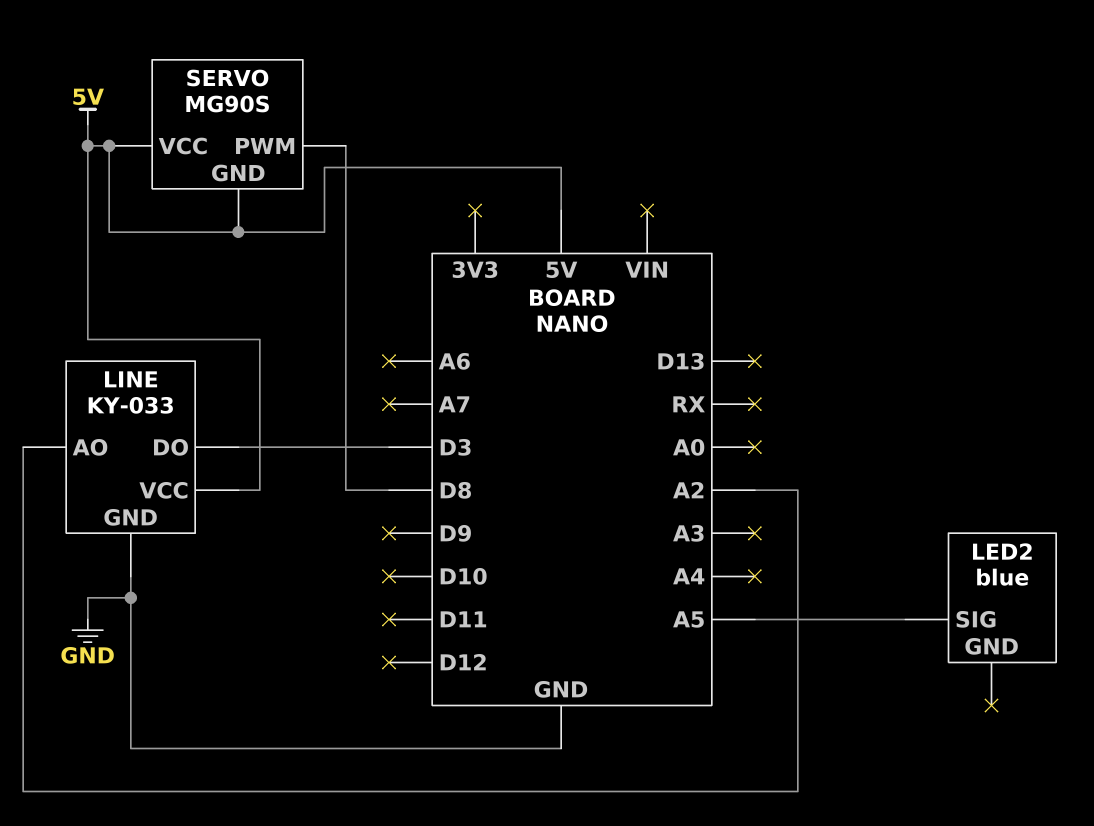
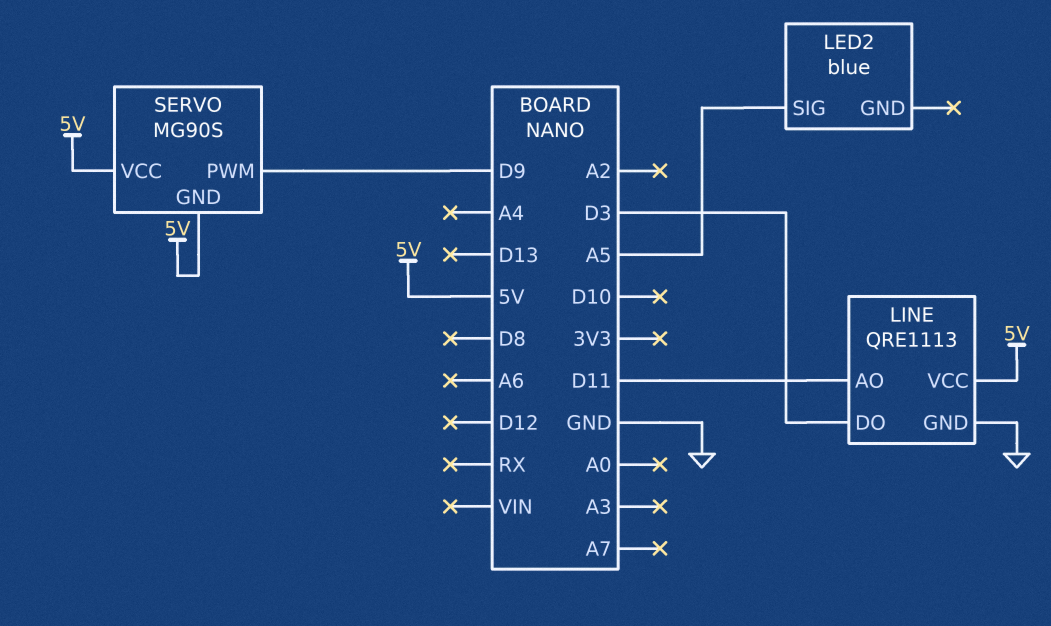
LINE: KY-033 -> QRE1113
LINE pin AO: A2 -> D11
SERVO pin PWM: D8 -> D9

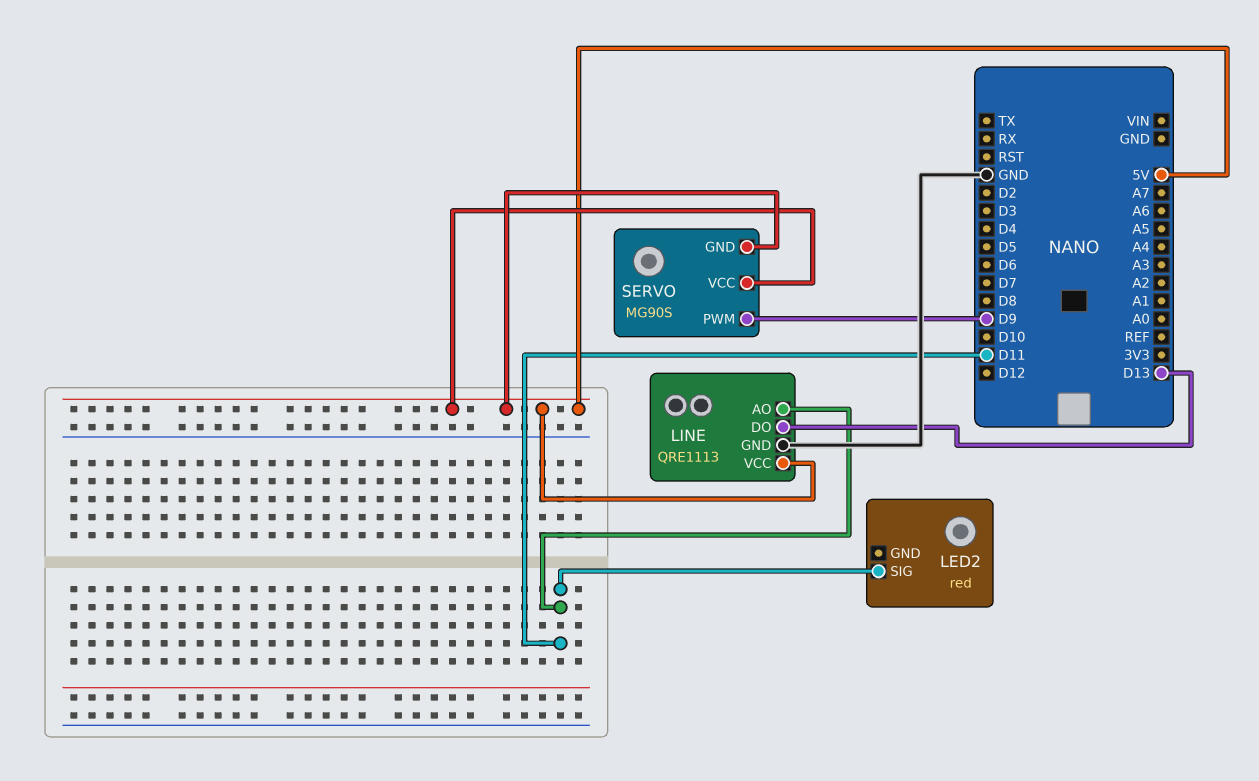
LED2: blue -> red
LED2 pin SIG: A5 -> D11
LINE pin DO: D3 -> D13

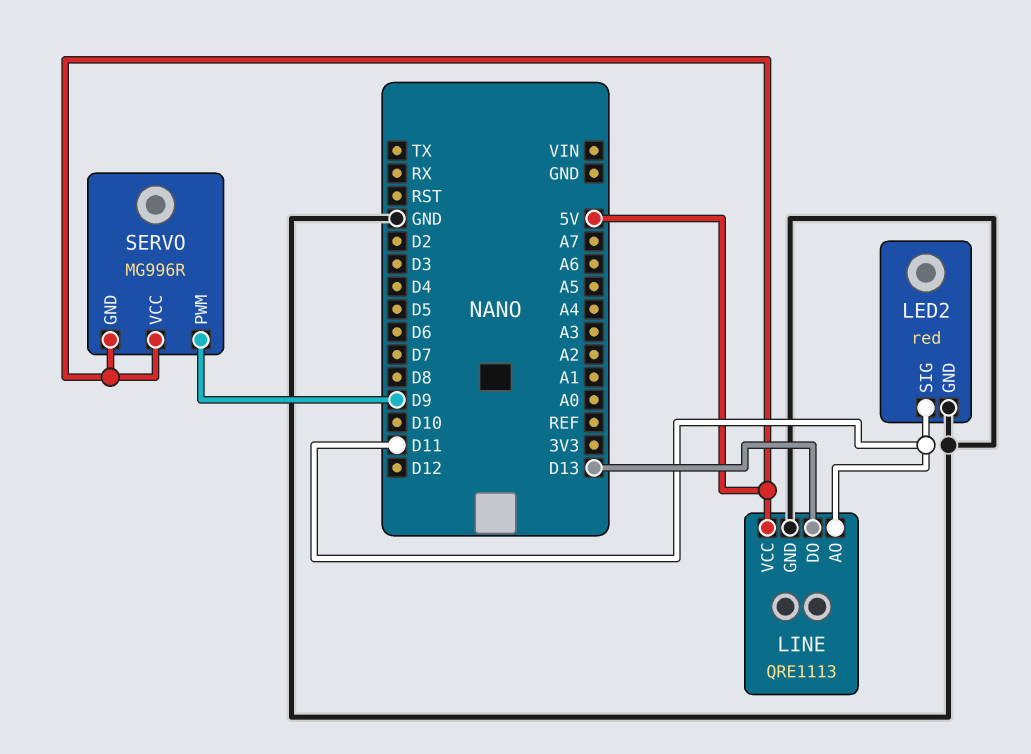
LED2 pin GND: none -> GND
SERVO: MG90S -> MG996R

